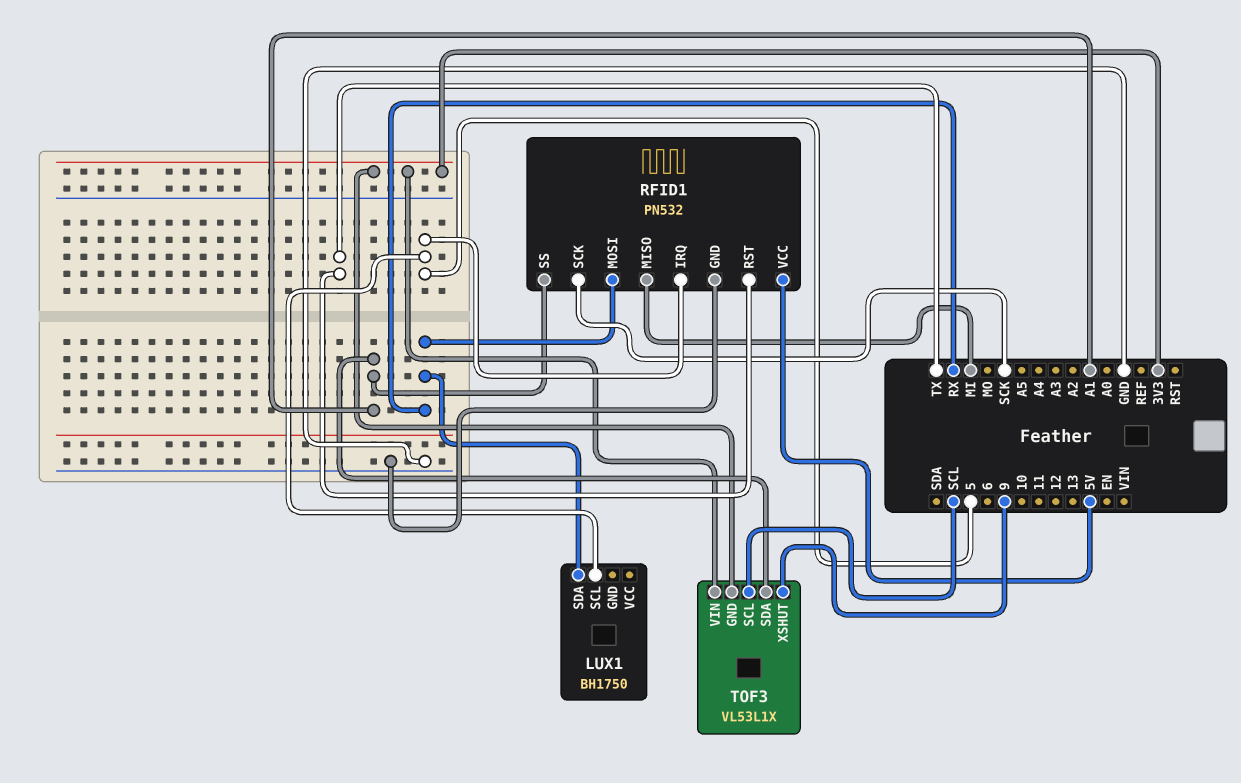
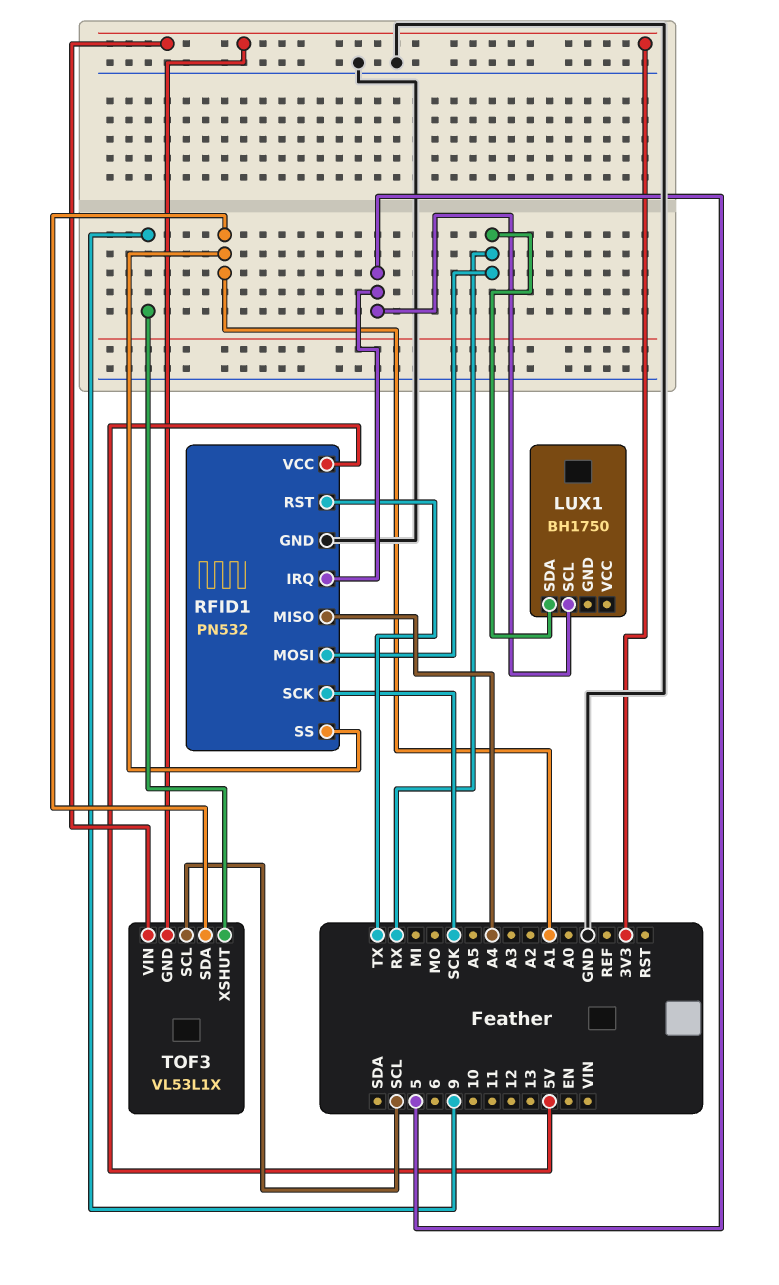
RFID1 pin MISO: MI -> A4

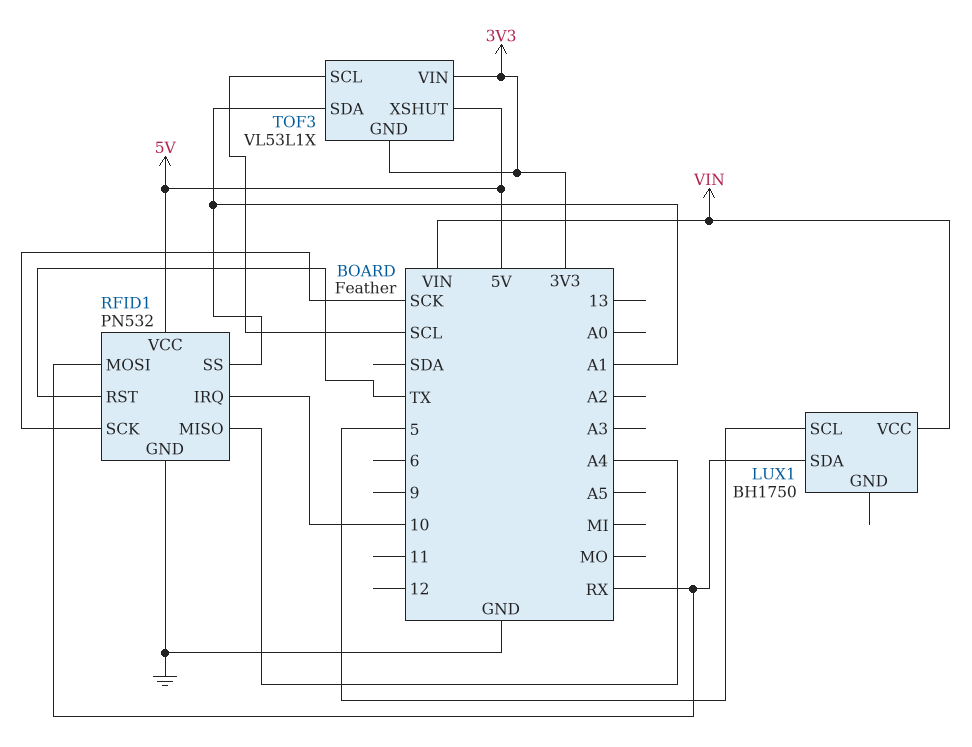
LUX1 pin VCC: none -> VIN
RFID1 pin IRQ: 5 -> 10
TOF3 pin XSHUT: 9 -> 5V

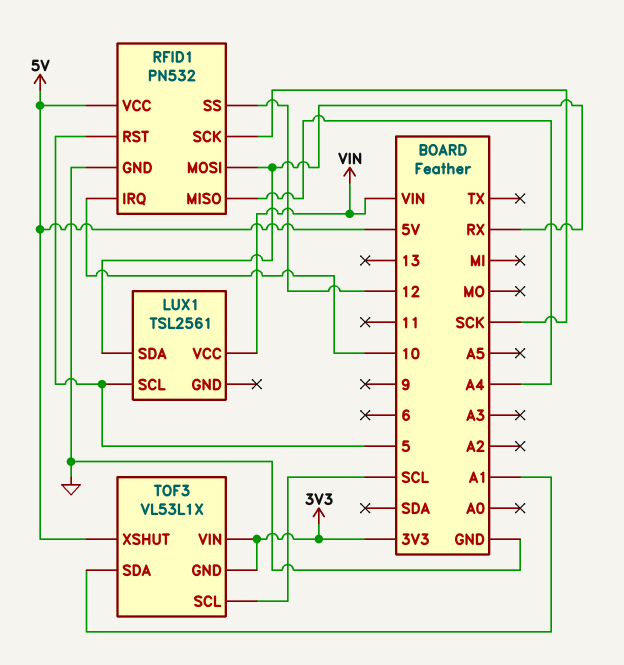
LUX1: BH1750 -> TSL2561
RFID1 pin RST: TX -> 5
RFID1 pin SS: A1 -> 12

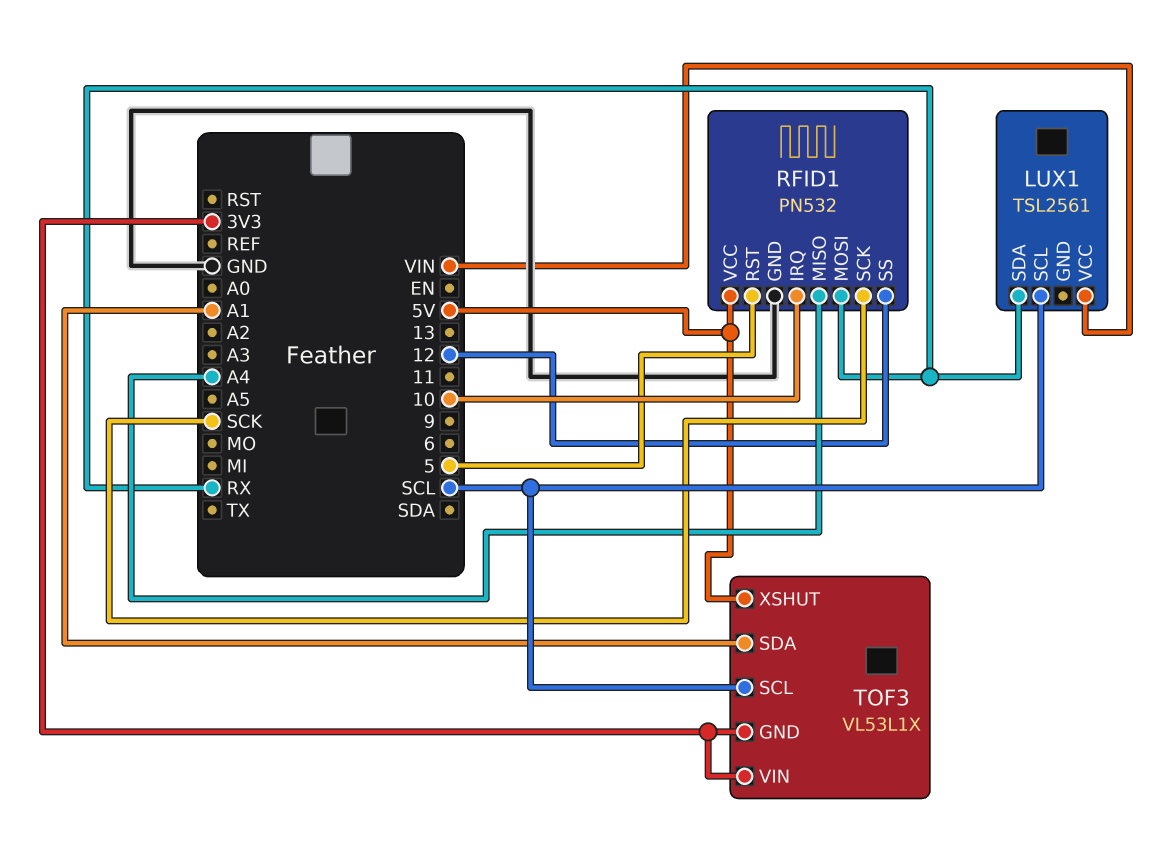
LUX1 pin SCL: 5 -> SCL

